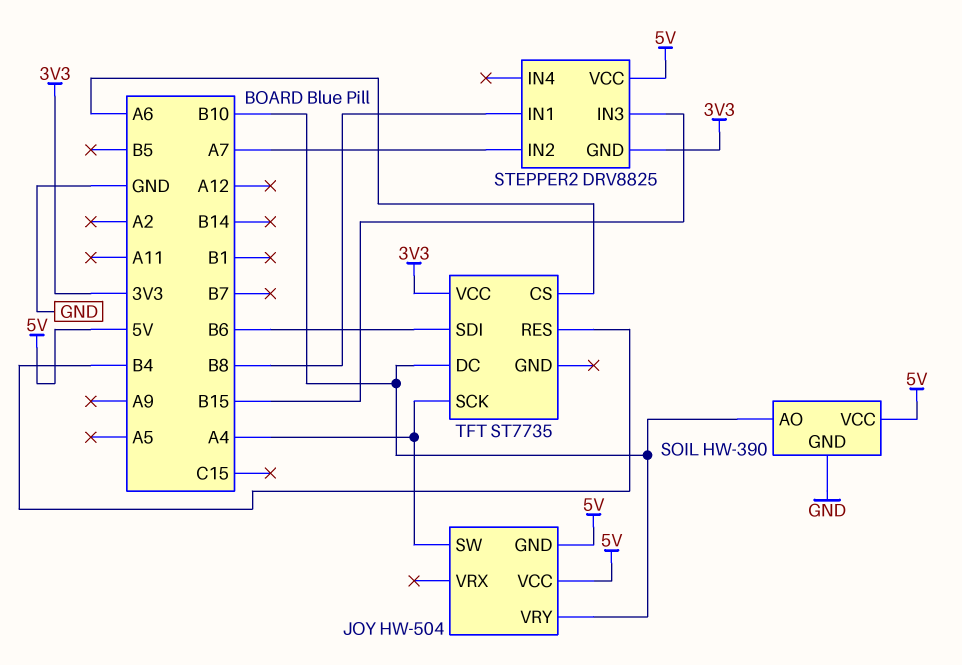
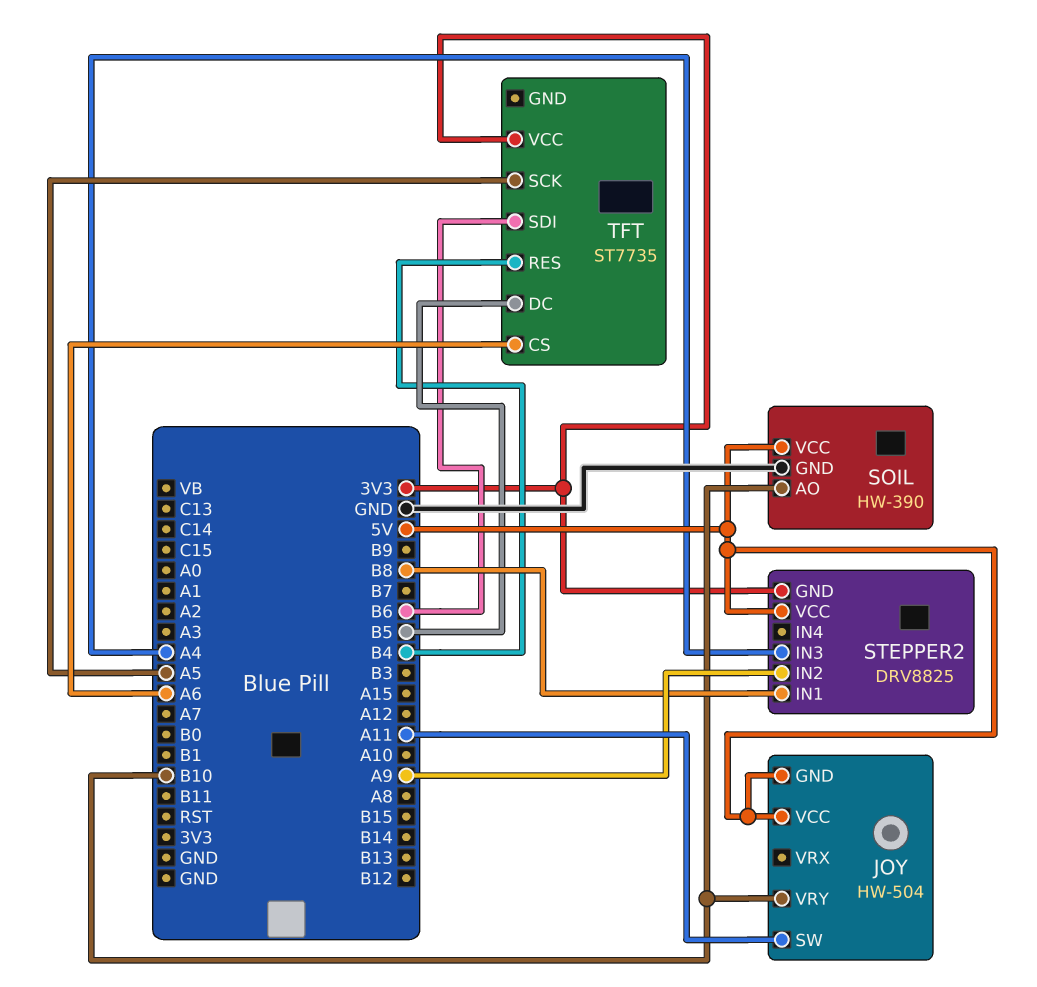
JOY pin SW: A4 -> A11
STEPPER2 pin IN2: A7 -> A9
STEPPER2 pin IN3: B15 -> A4
TFT pin DC: B10 -> B5
TFT pin SCK: A4 -> A5

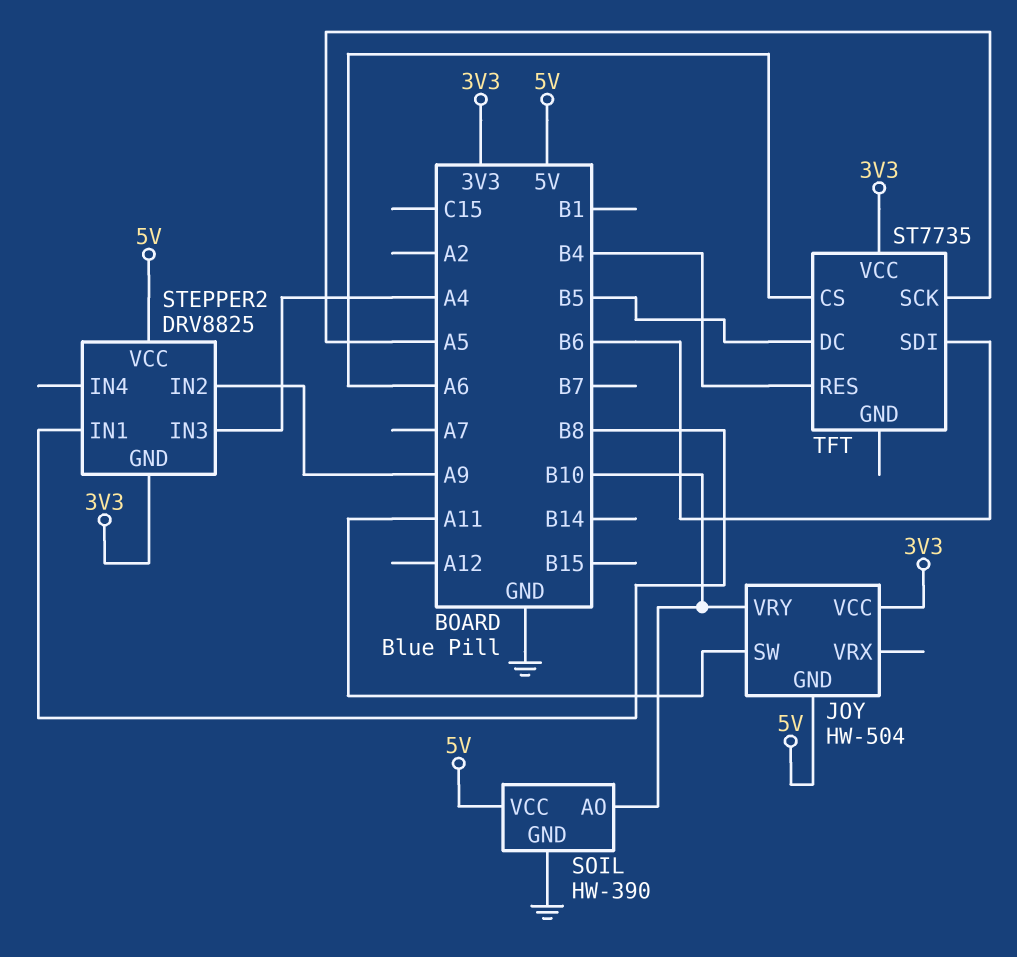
JOY pin VCC: 5V -> 3V3

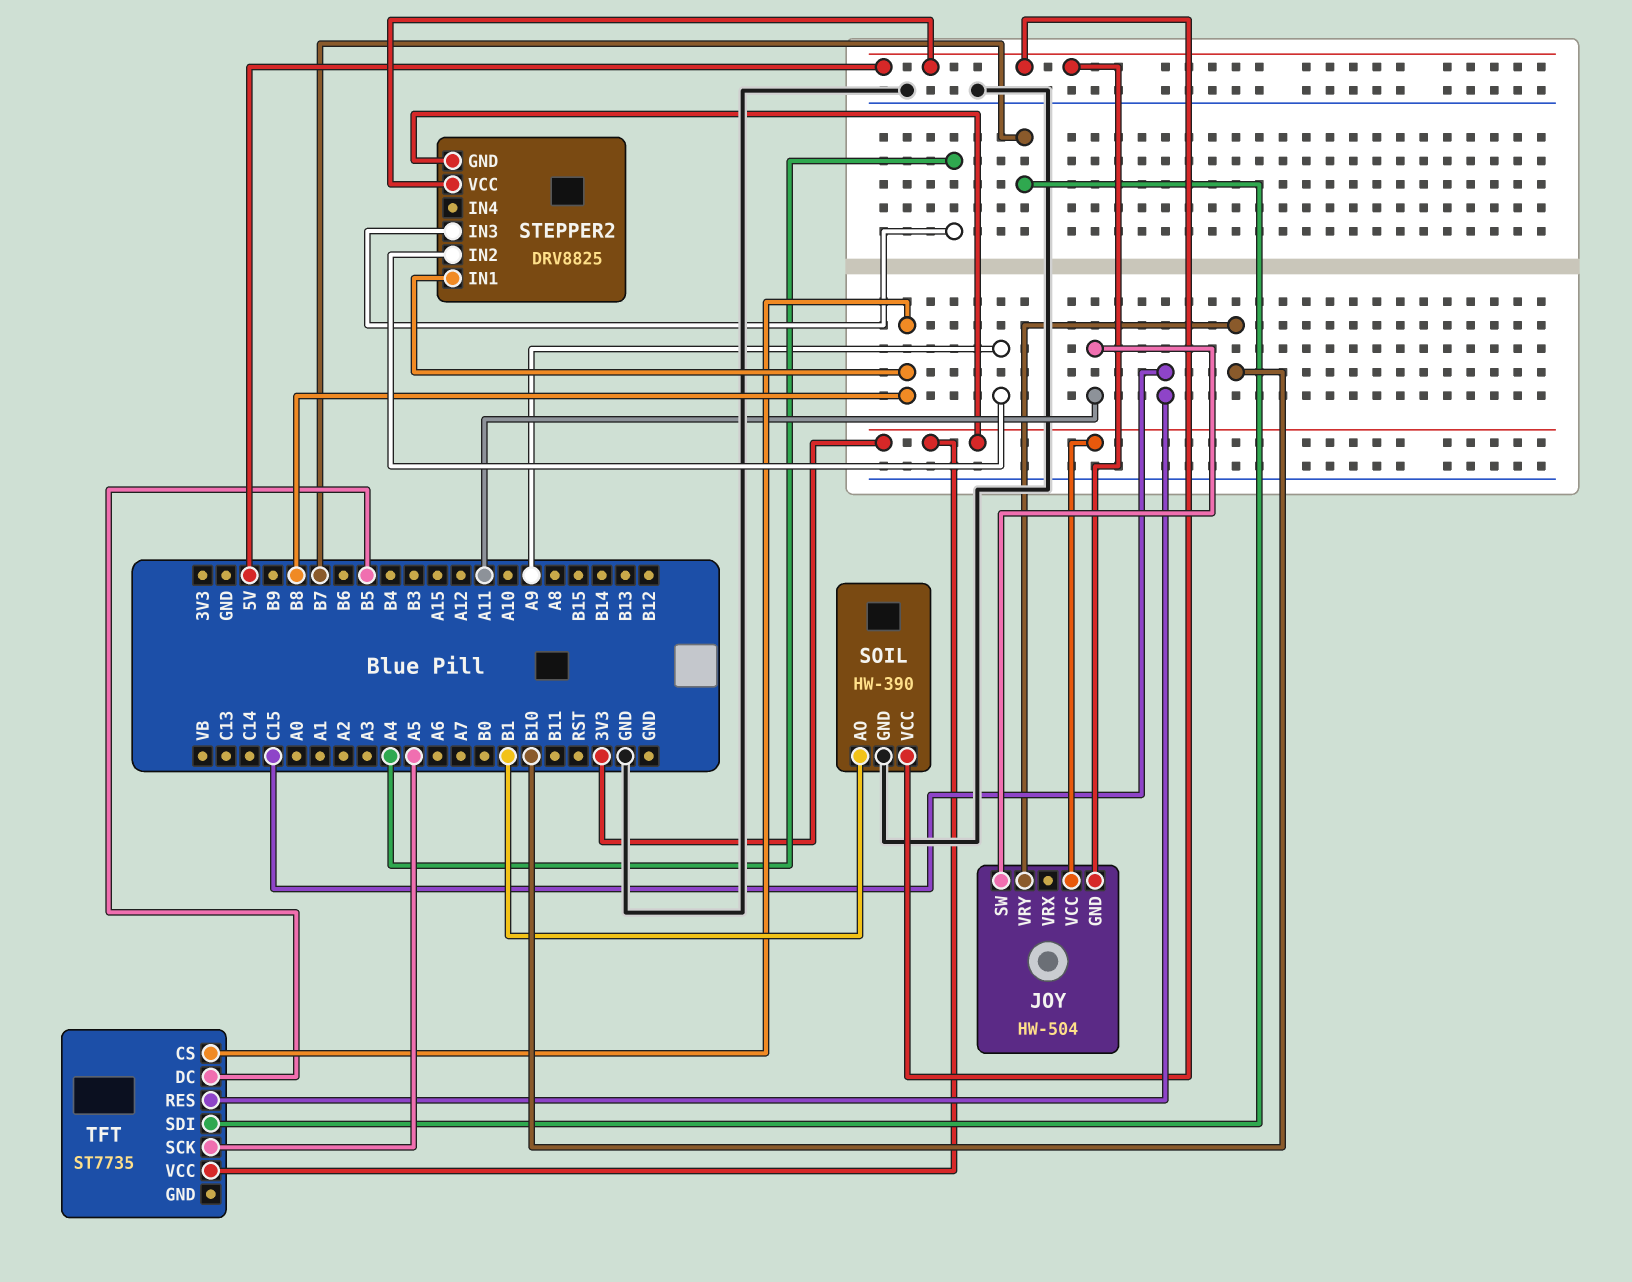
SOIL pin AO: B10 -> B1
TFT pin CS: A6 -> B8
TFT pin RES: B4 -> C15
TFT pin SDI: B6 -> B7

